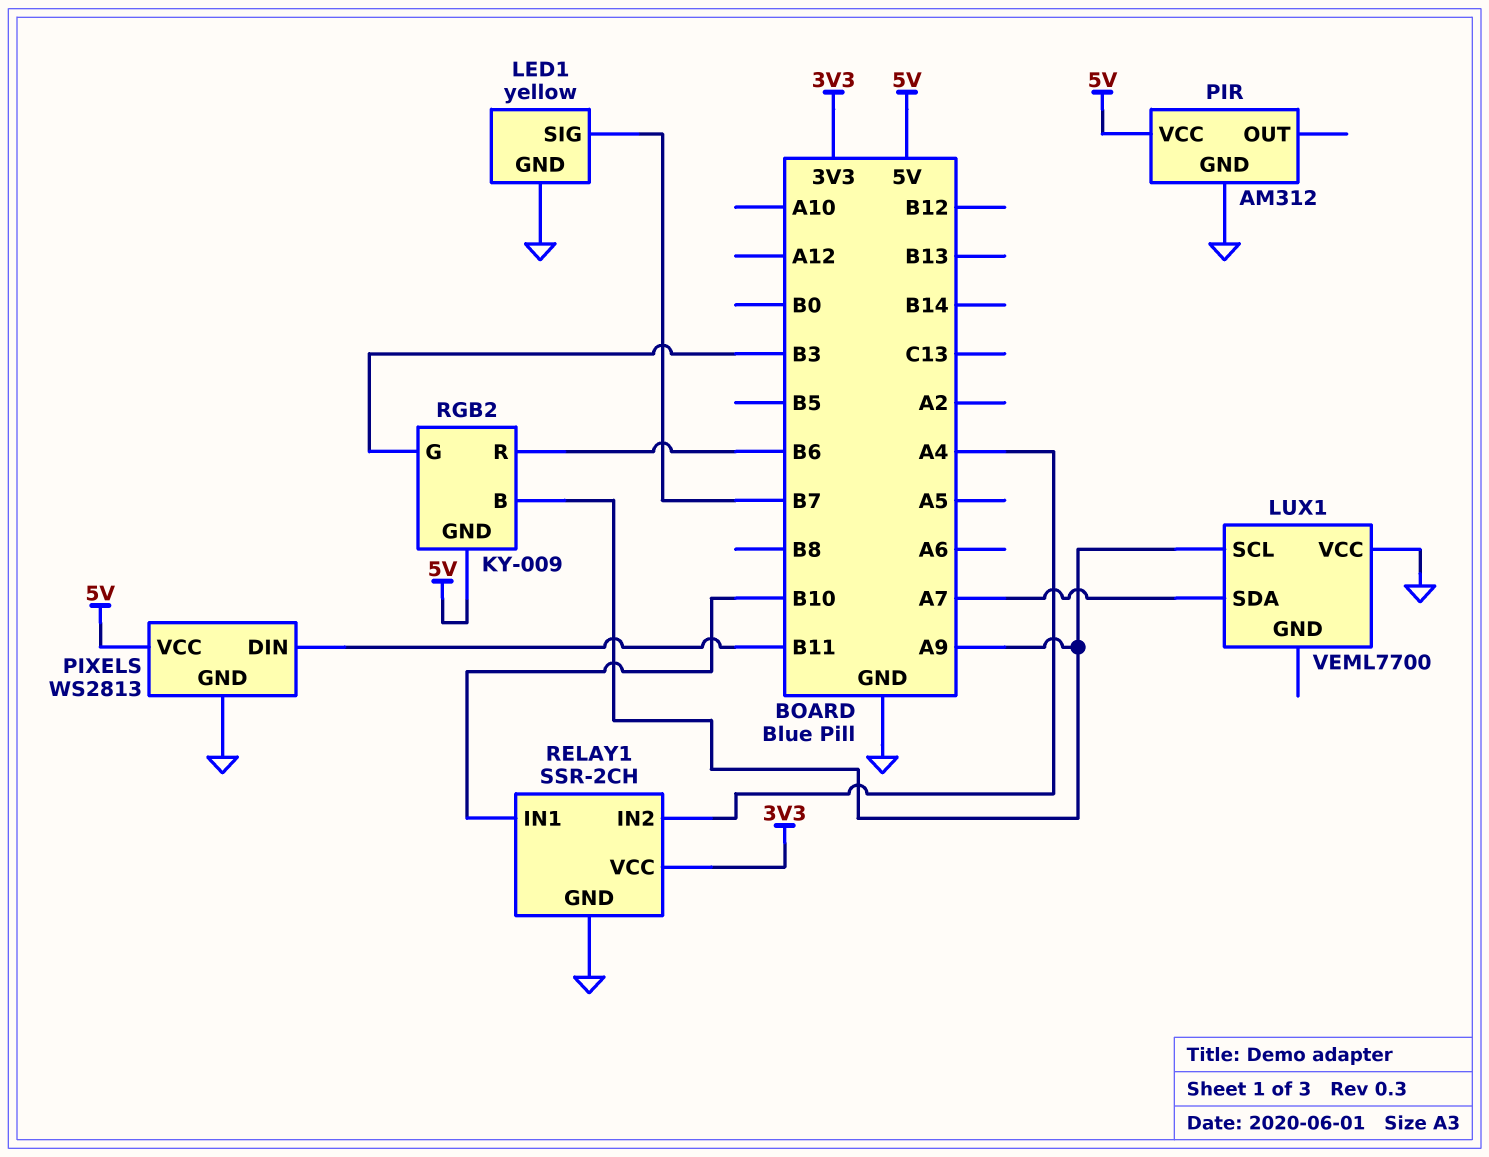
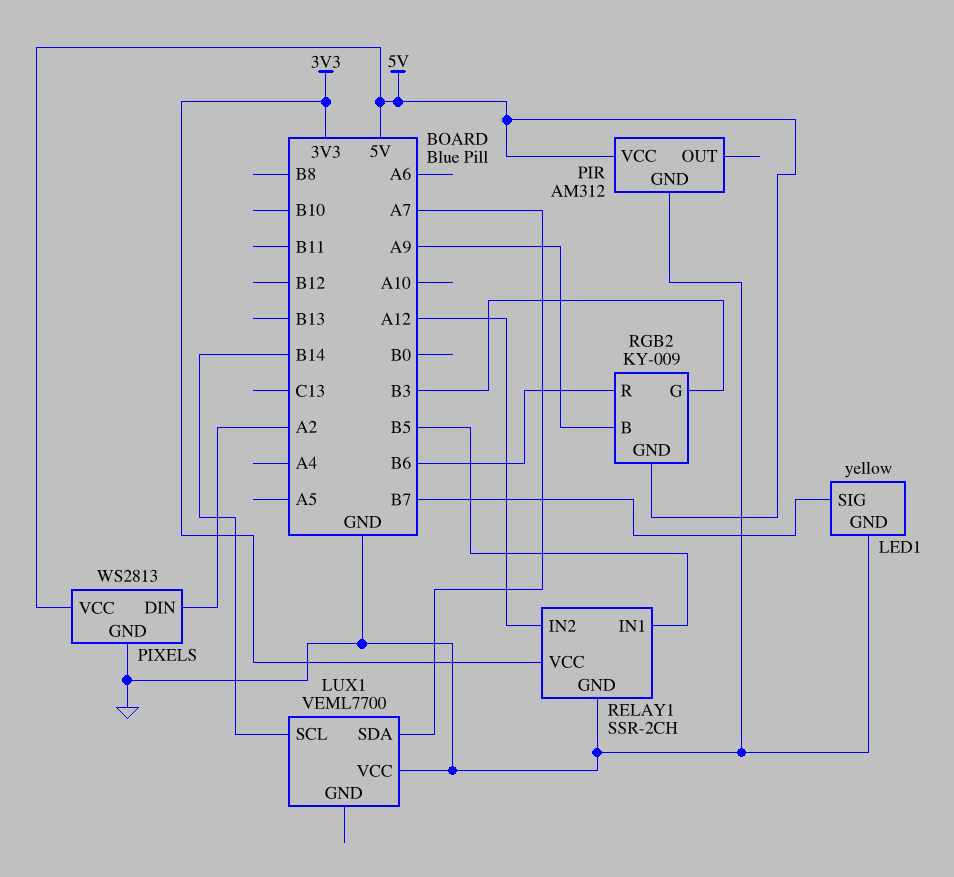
LUX1 pin SCL: A9 -> B14
PIXELS pin DIN: B11 -> A2
RELAY1 pin IN1: B10 -> B5
RELAY1 pin IN2: A4 -> A12

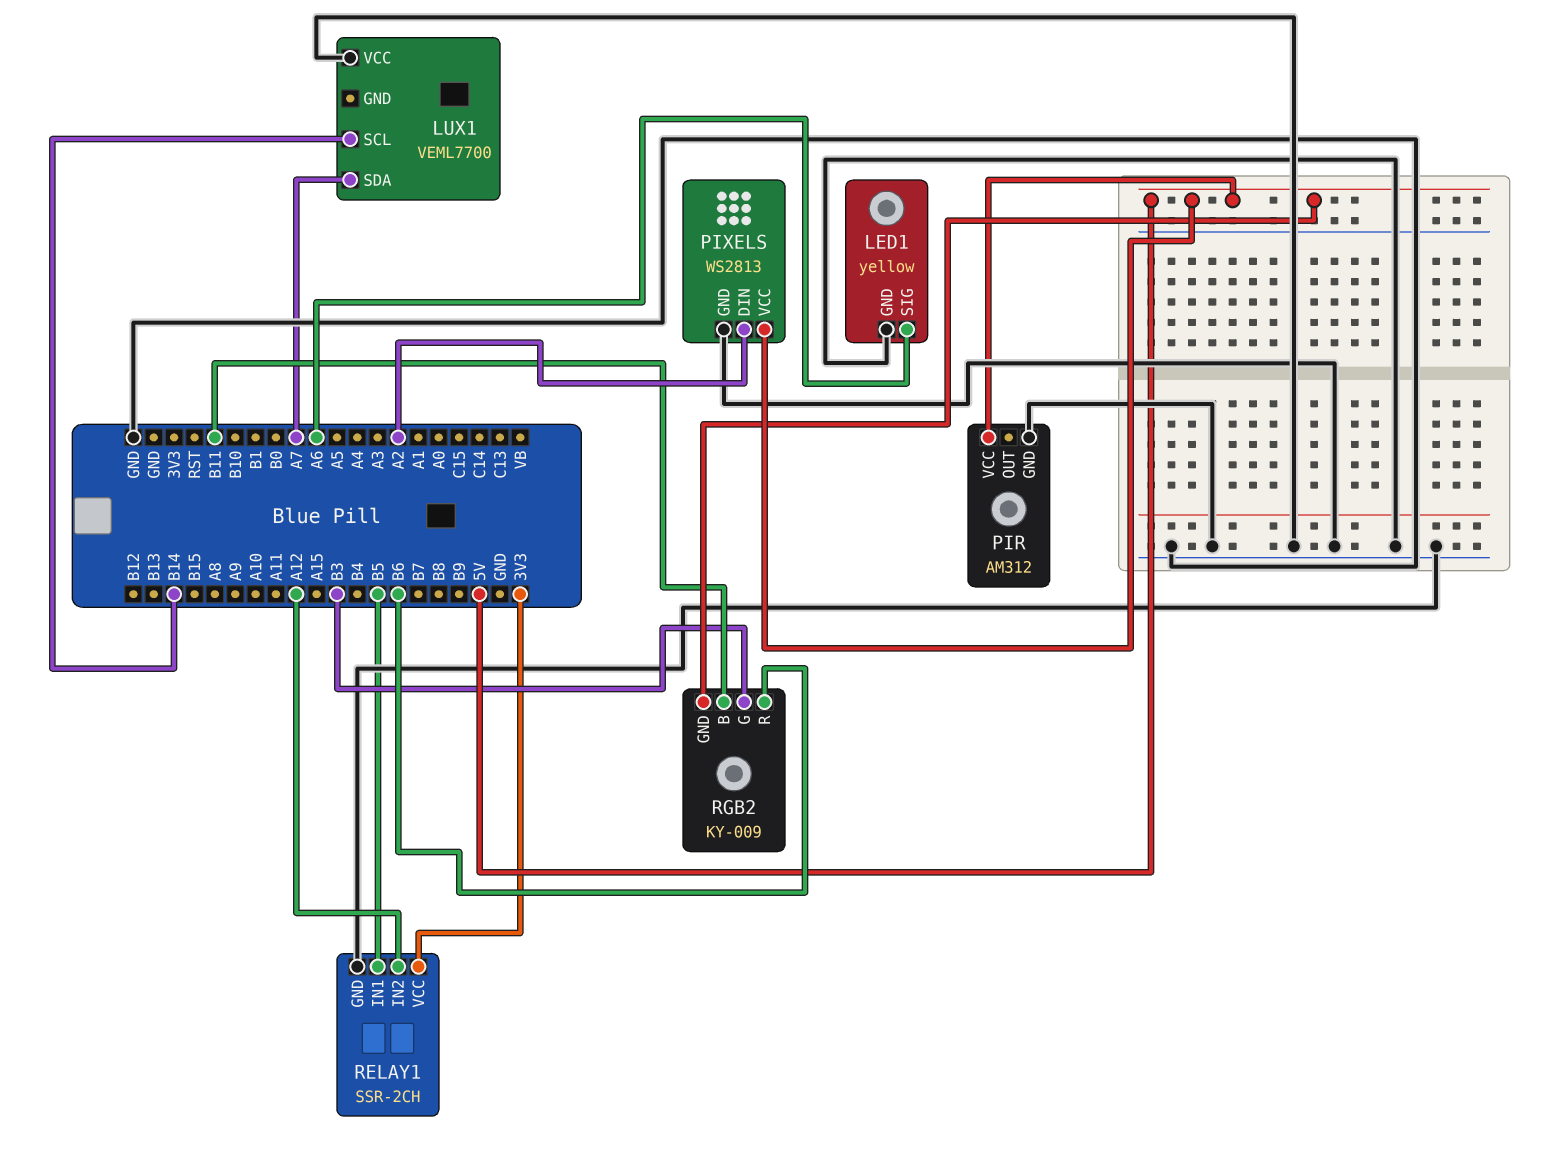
LED1 pin SIG: B7 -> A6
RGB2 pin B: A9 -> B11

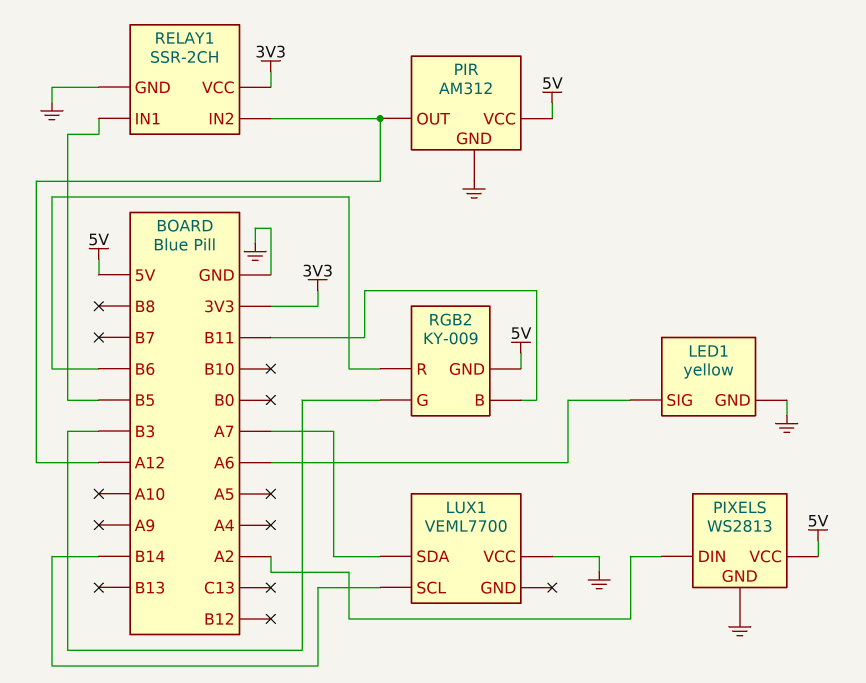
PIR pin OUT: none -> A12

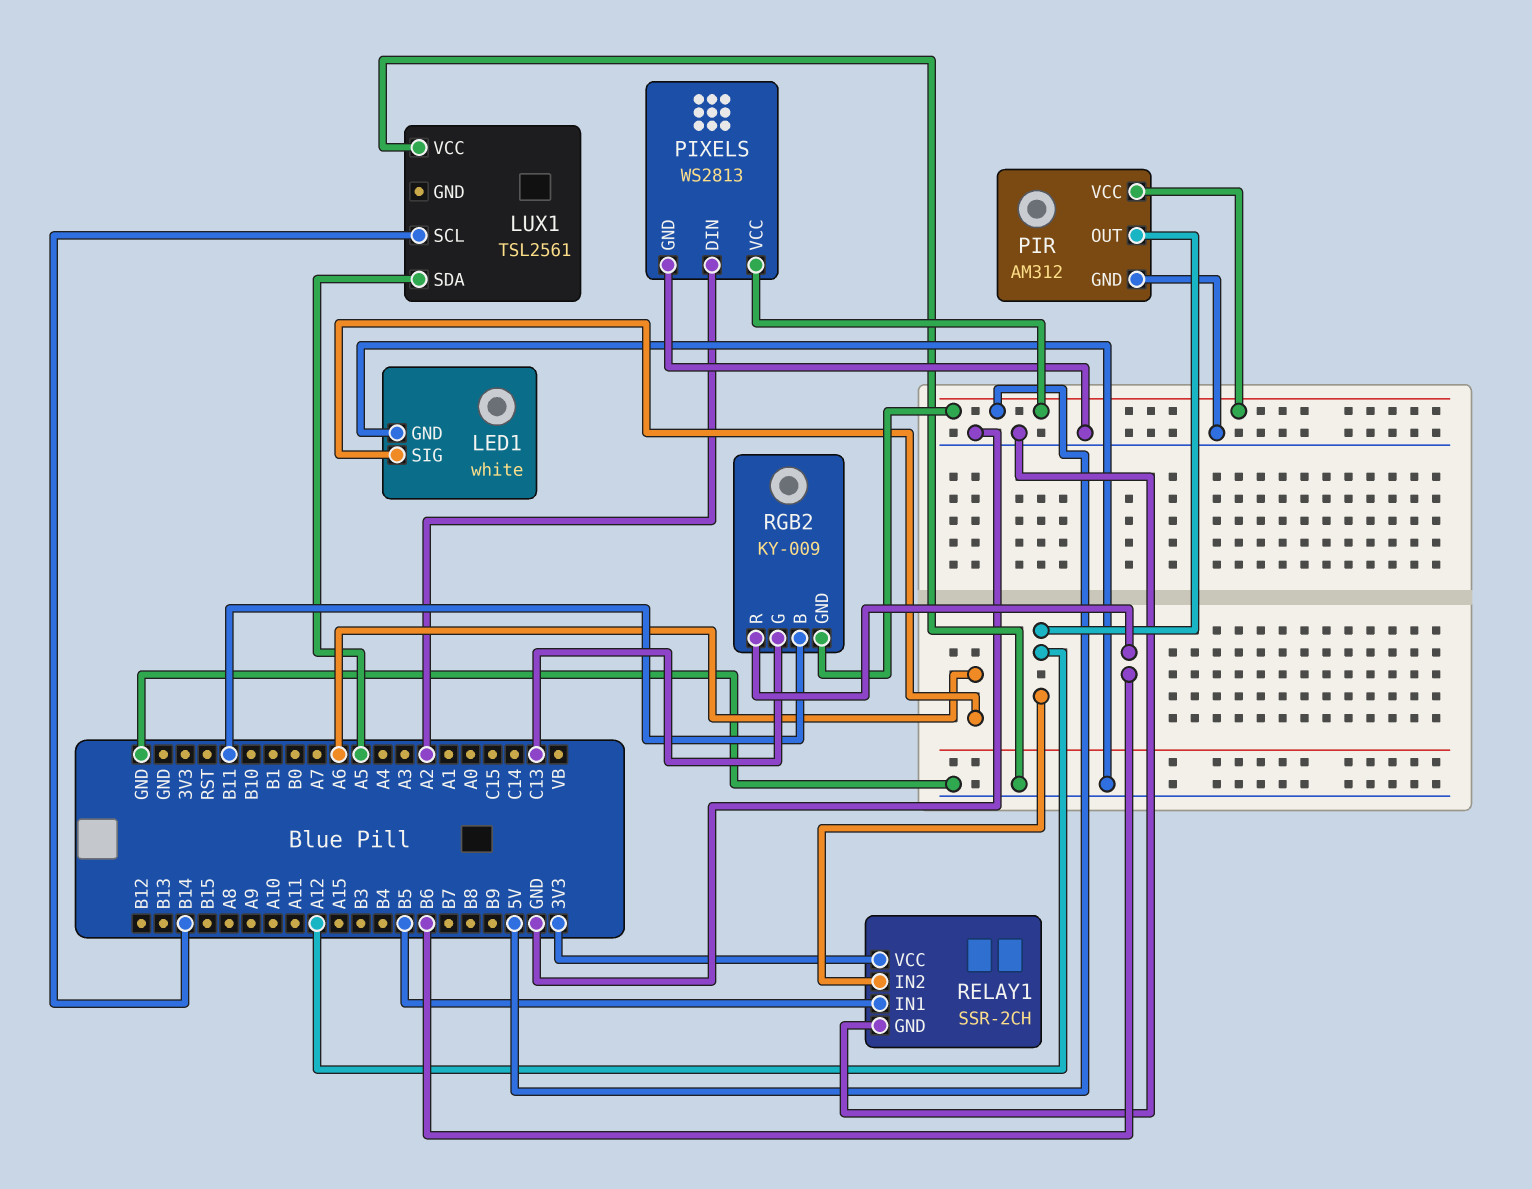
LED1: yellow -> white
LUX1: VEML7700 -> TSL2561
LUX1 pin SDA: A7 -> A5
RGB2 pin G: B3 -> C13

